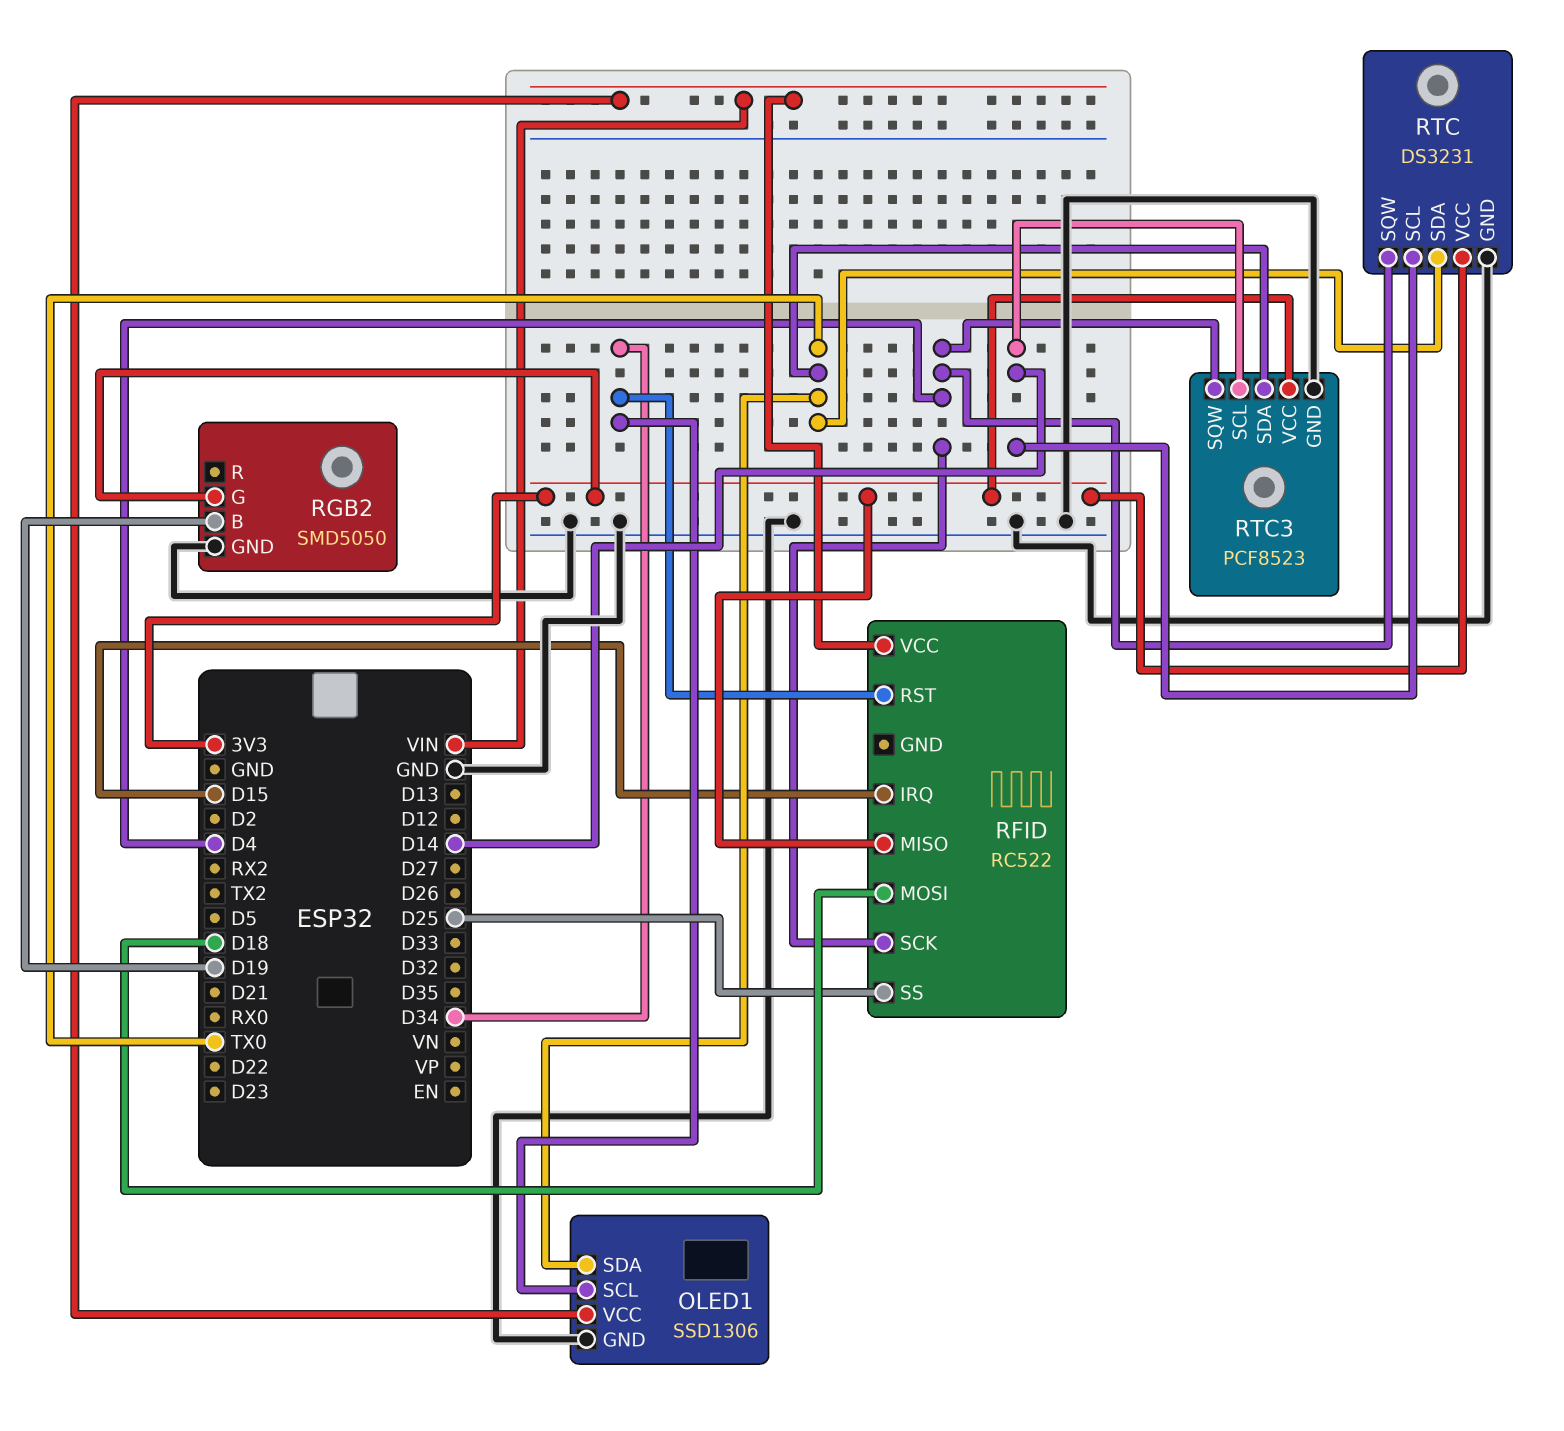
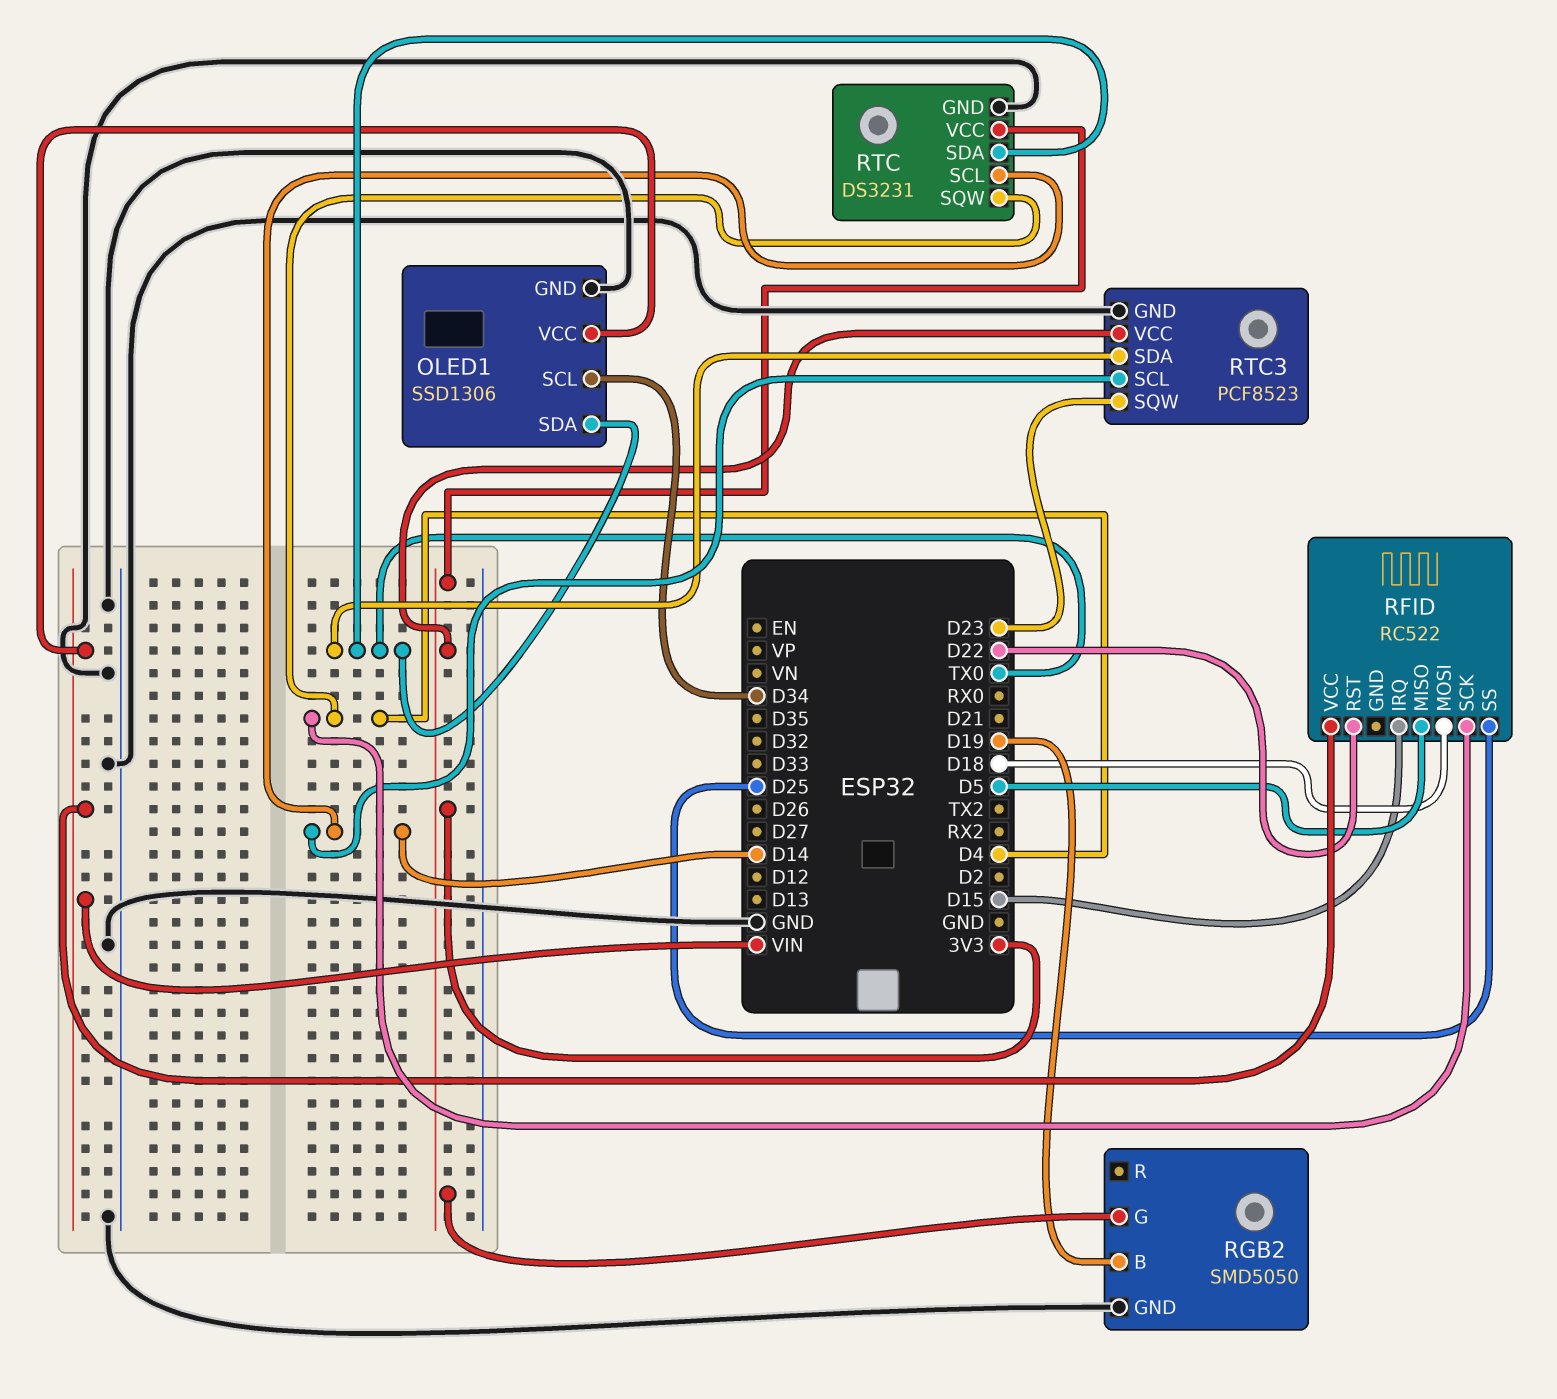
RFID pin MISO: 3V3 -> D5
RFID pin RST: D34 -> D22
RTC3 pin SQW: D4 -> D23

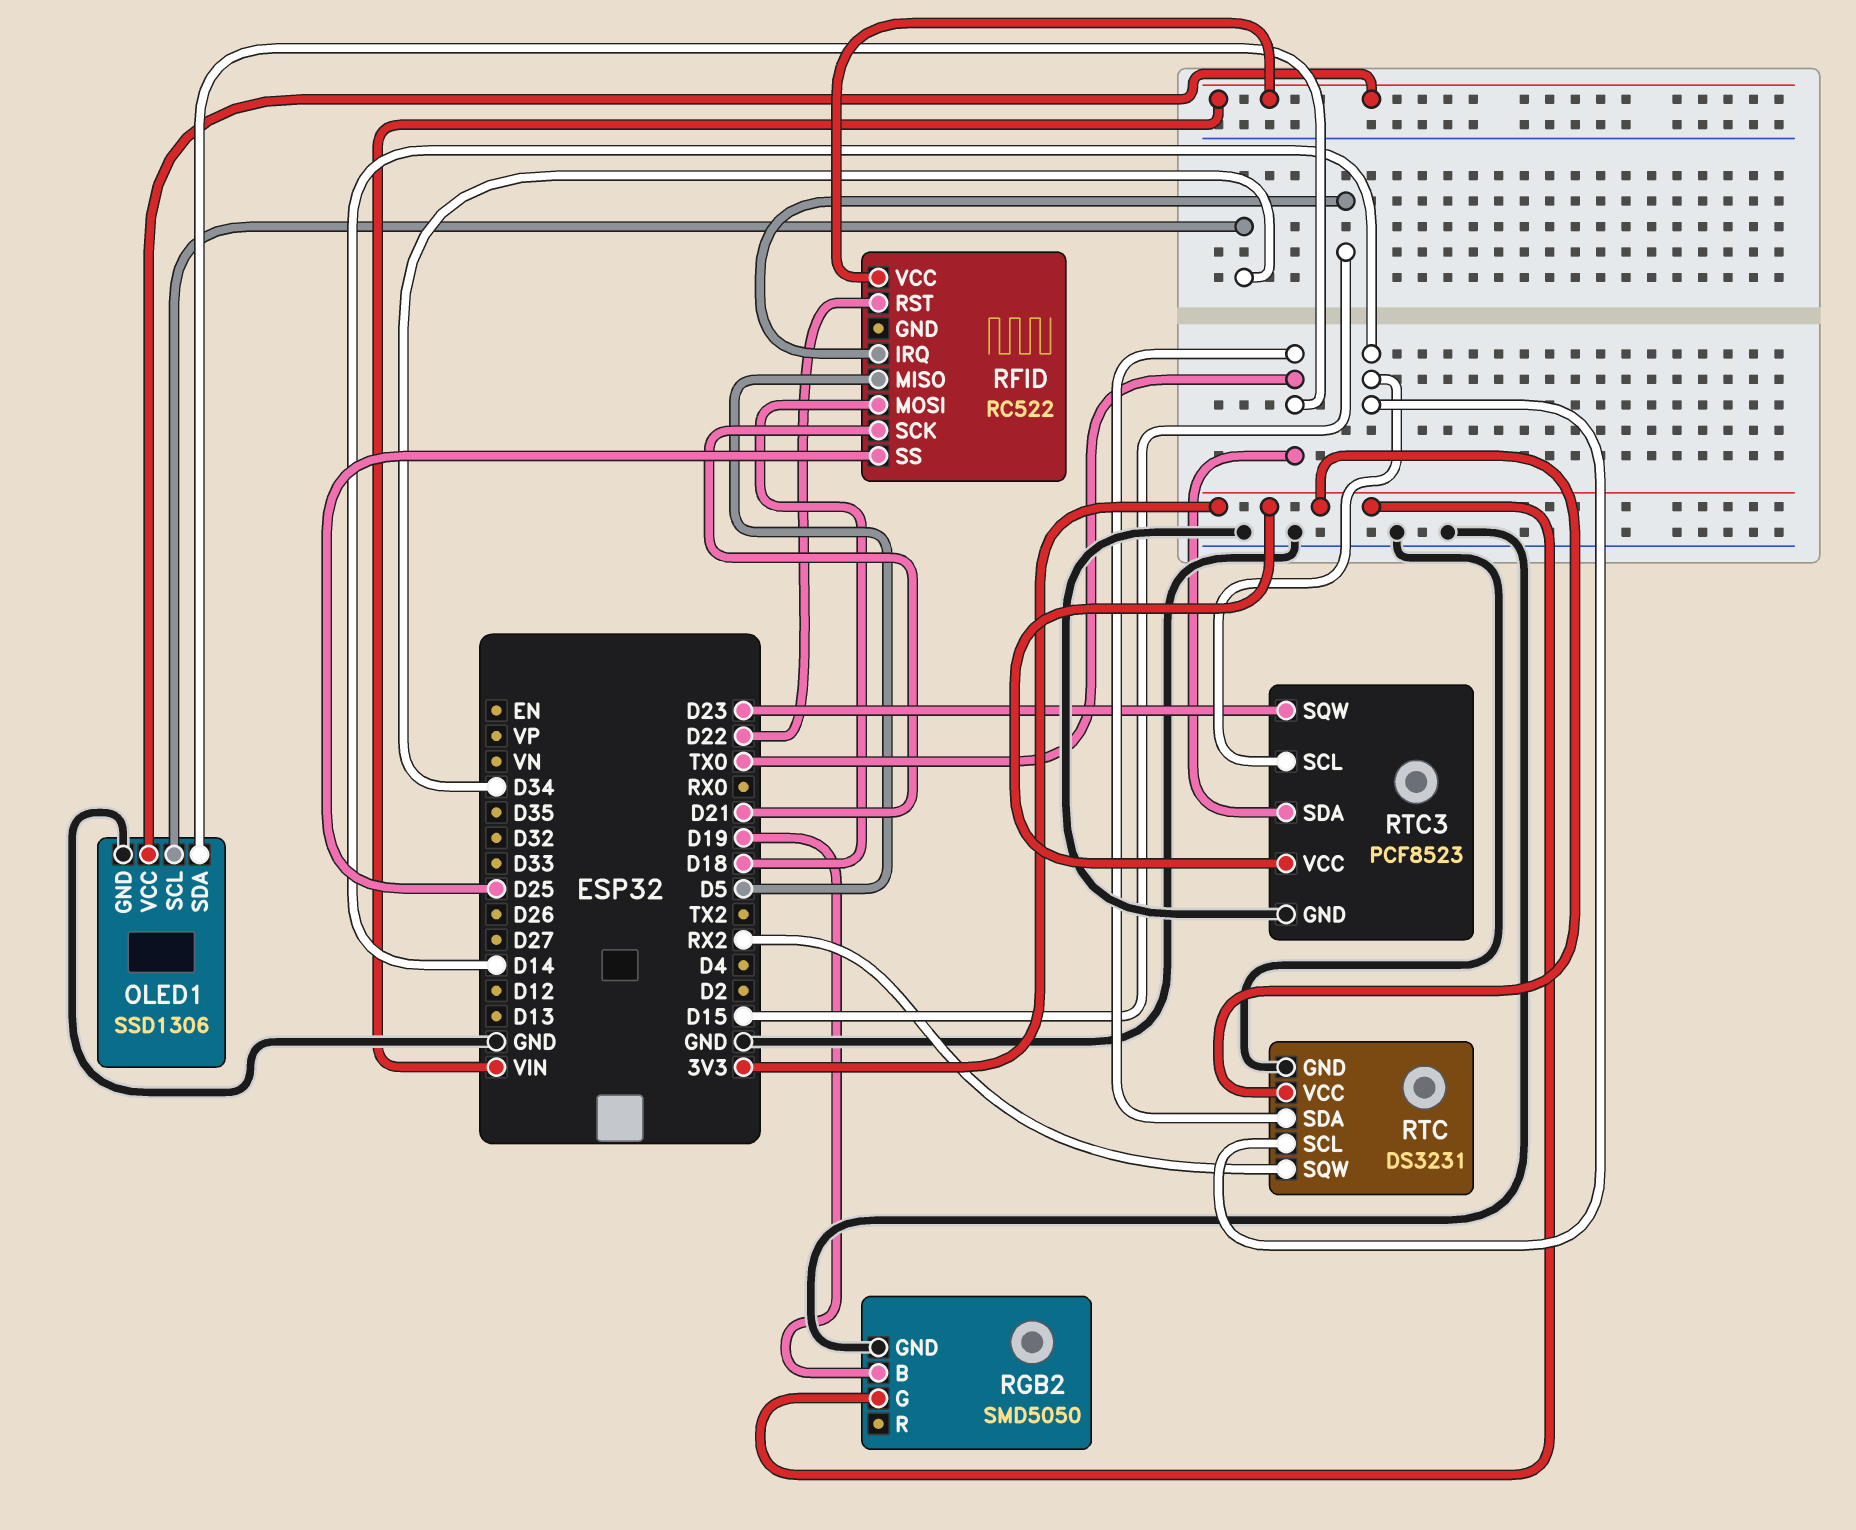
RFID pin SCK: D4 -> D21
RTC pin SQW: D4 -> RX2

